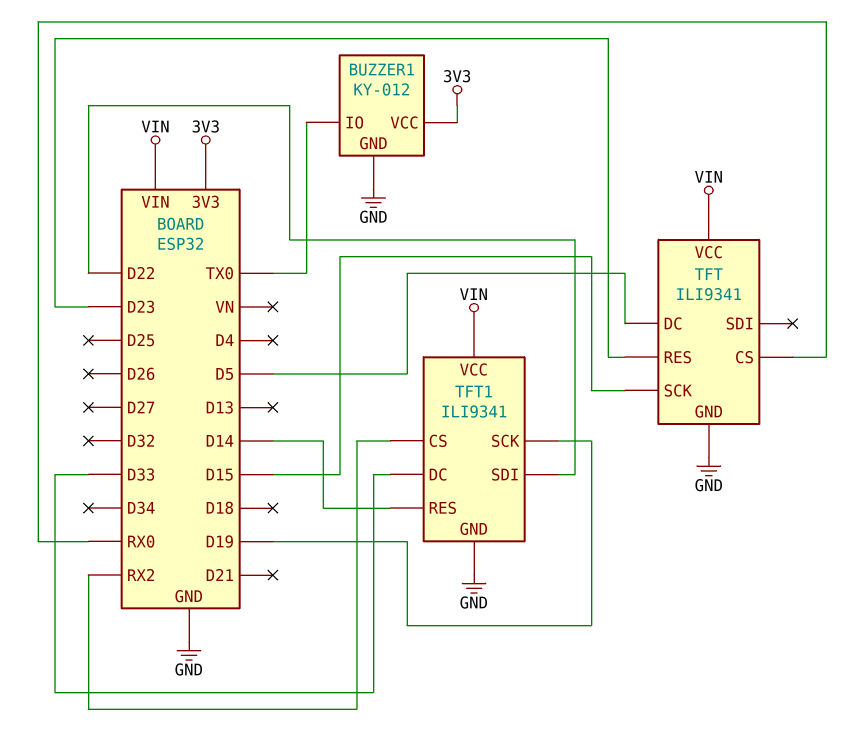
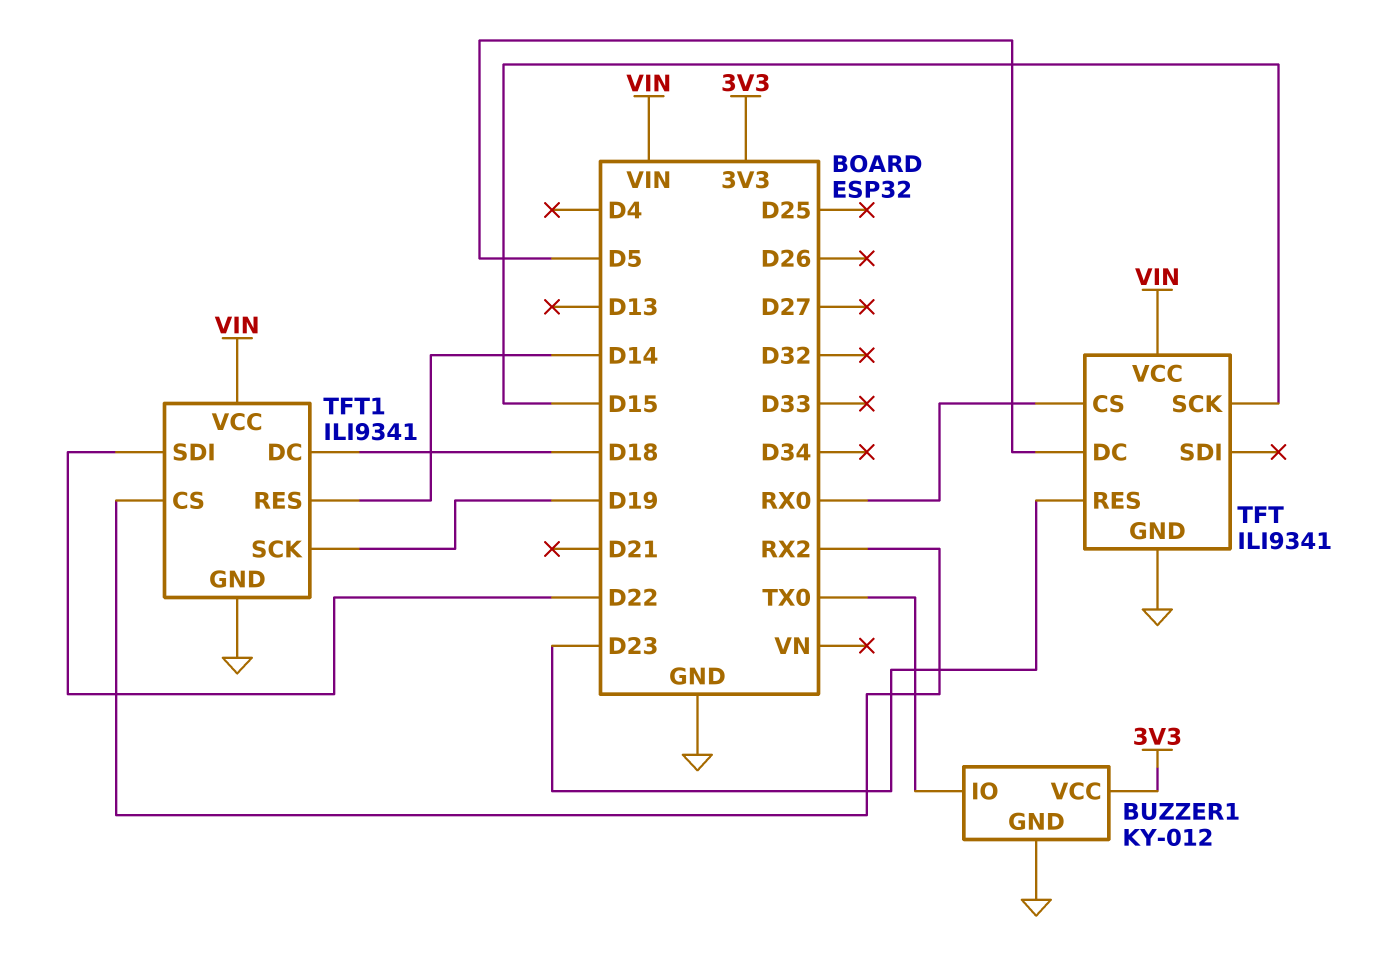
TFT1 pin DC: D33 -> D18

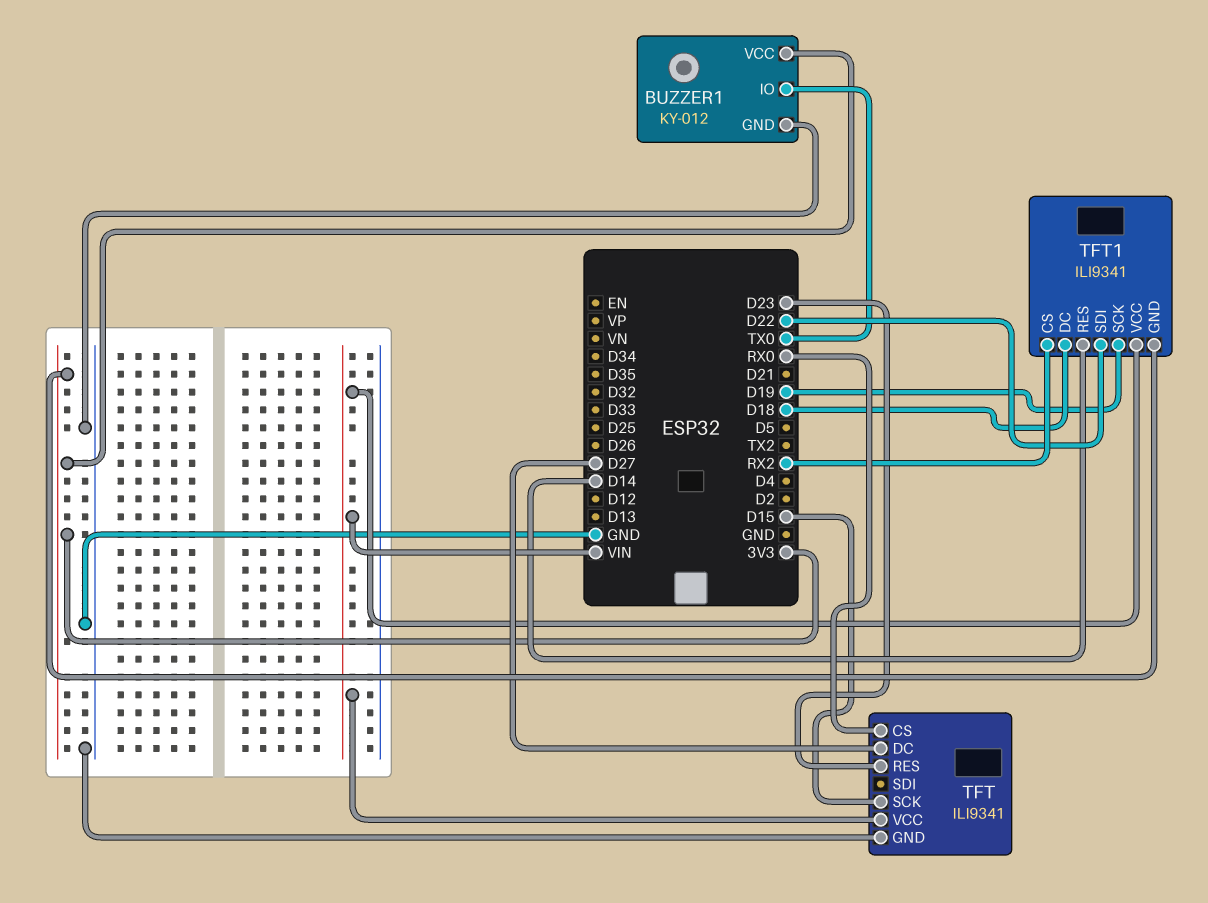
TFT pin DC: D5 -> D27
TFT1 pin GND: GND -> 3V3

